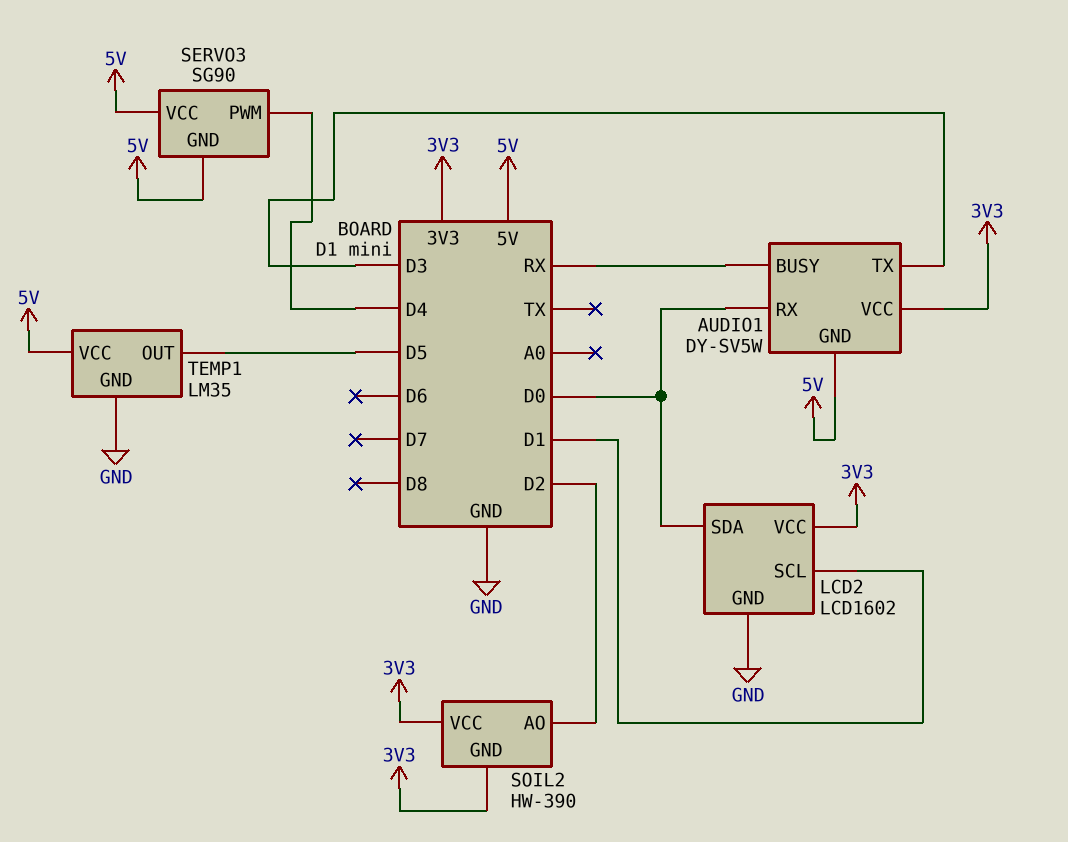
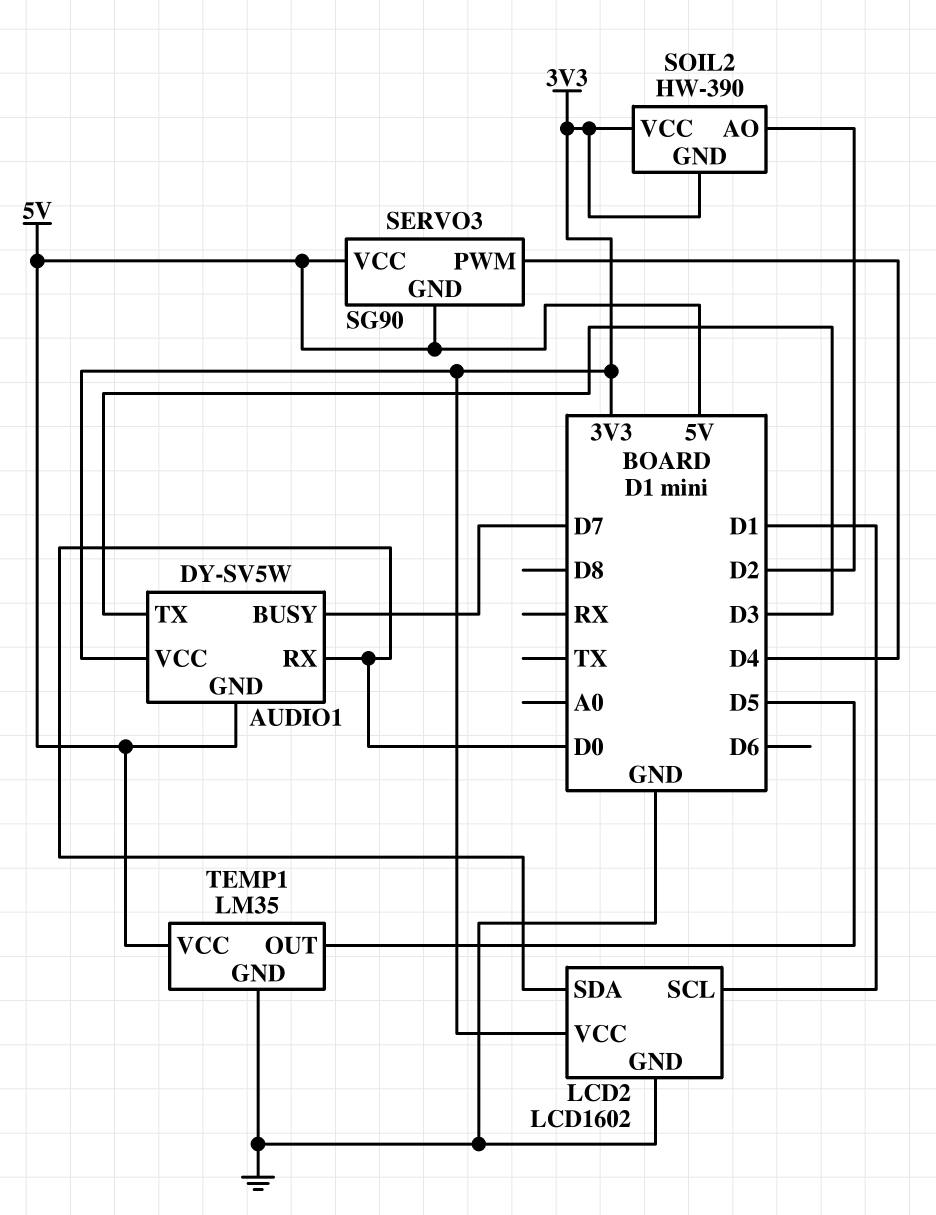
AUDIO1 pin BUSY: RX -> D7

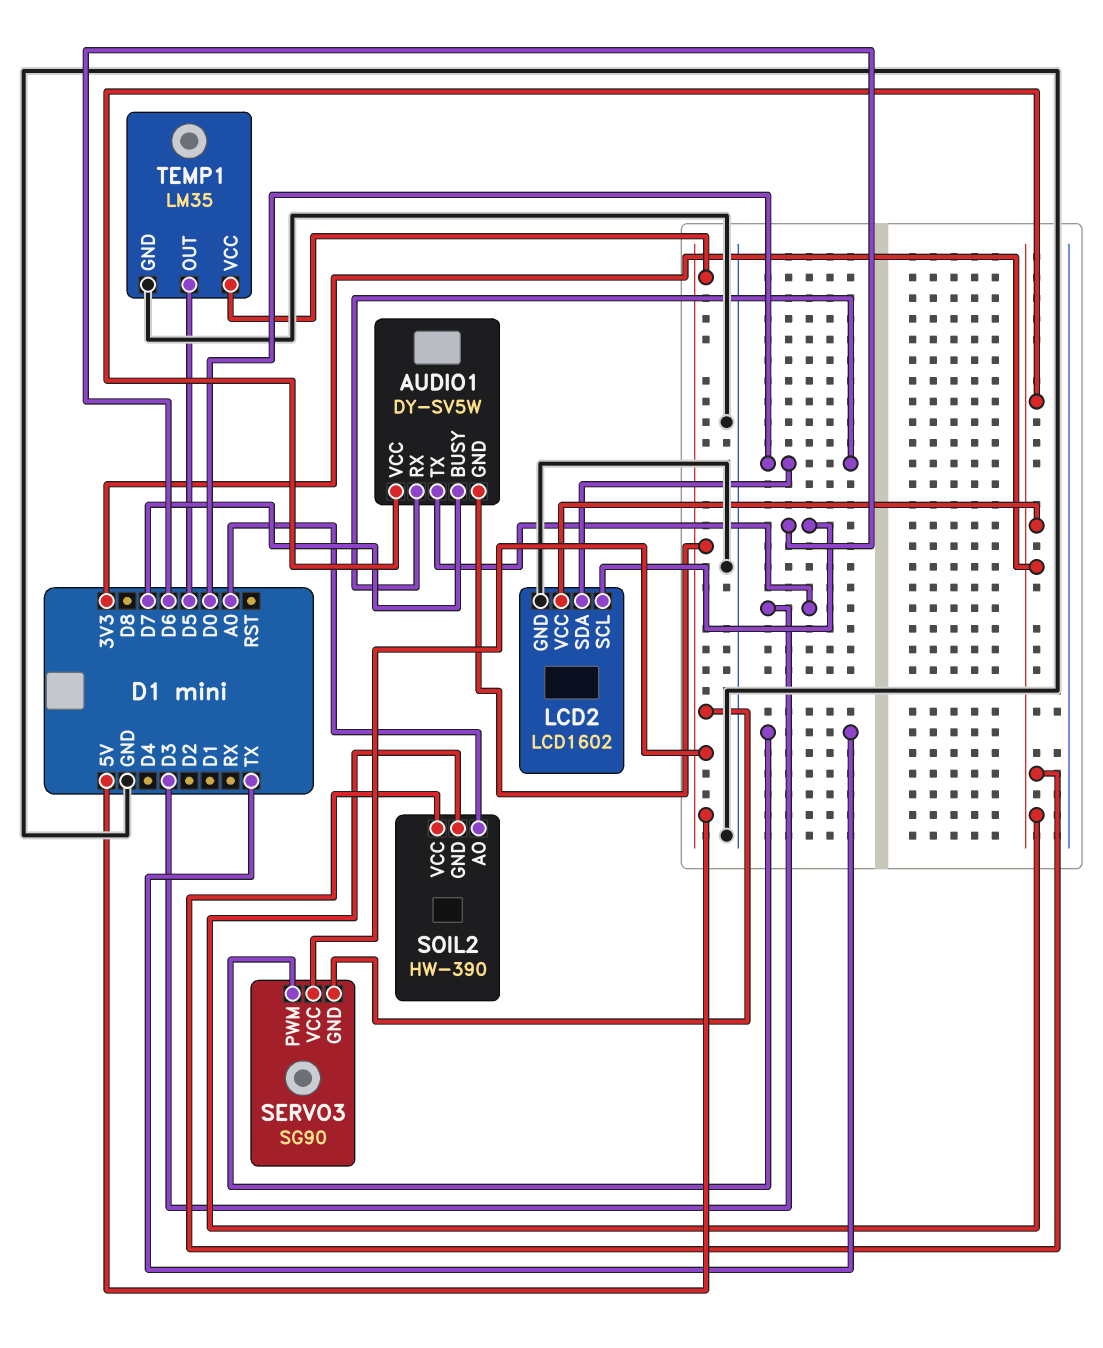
LCD2 pin SCL: D1 -> D6
SERVO3 pin PWM: D4 -> TX
SOIL2 pin AO: D2 -> A0

